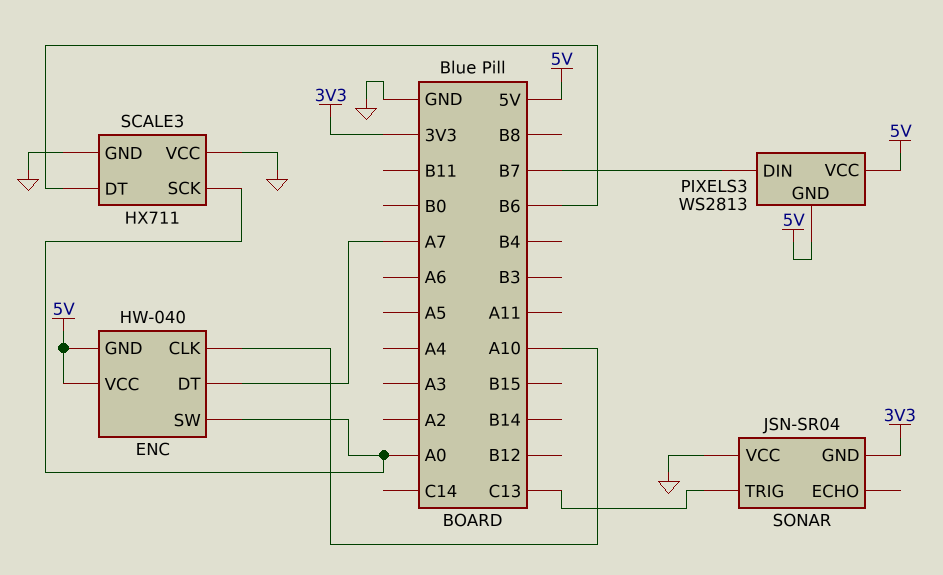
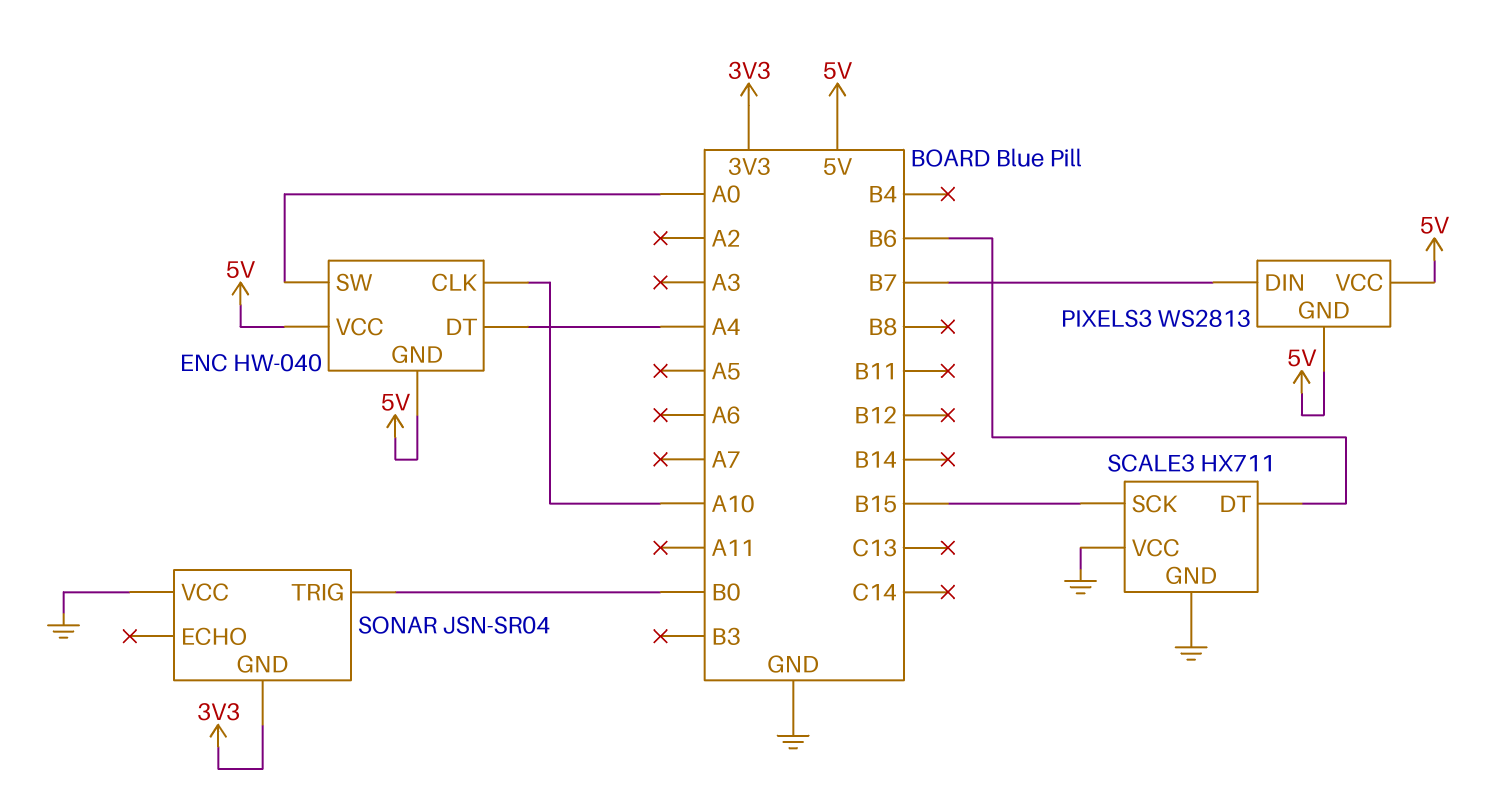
ENC pin DT: A7 -> A4
SCALE3 pin SCK: A0 -> B15
SONAR pin TRIG: C13 -> B0

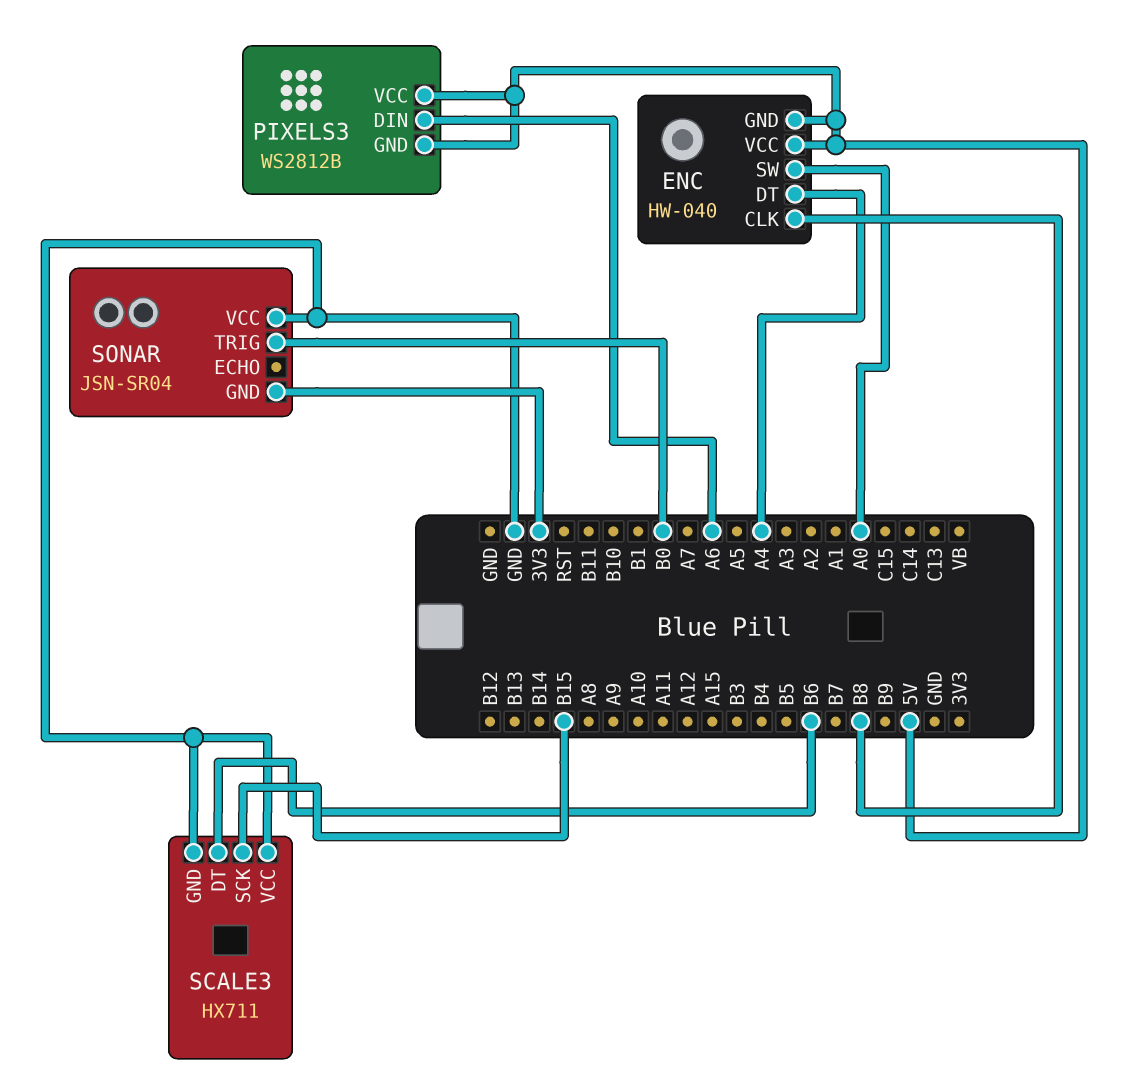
ENC pin CLK: A10 -> B8
PIXELS3: WS2813 -> WS2812B
PIXELS3 pin DIN: B7 -> A6

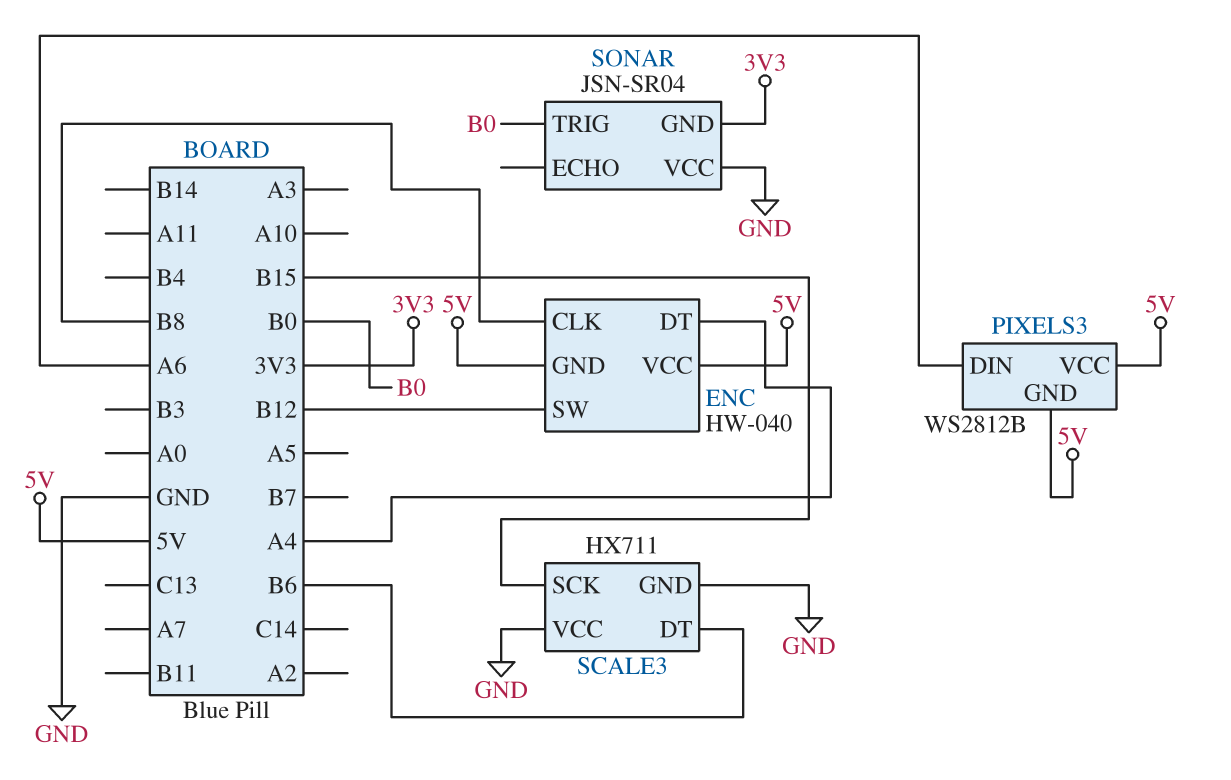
ENC pin SW: A0 -> B12

